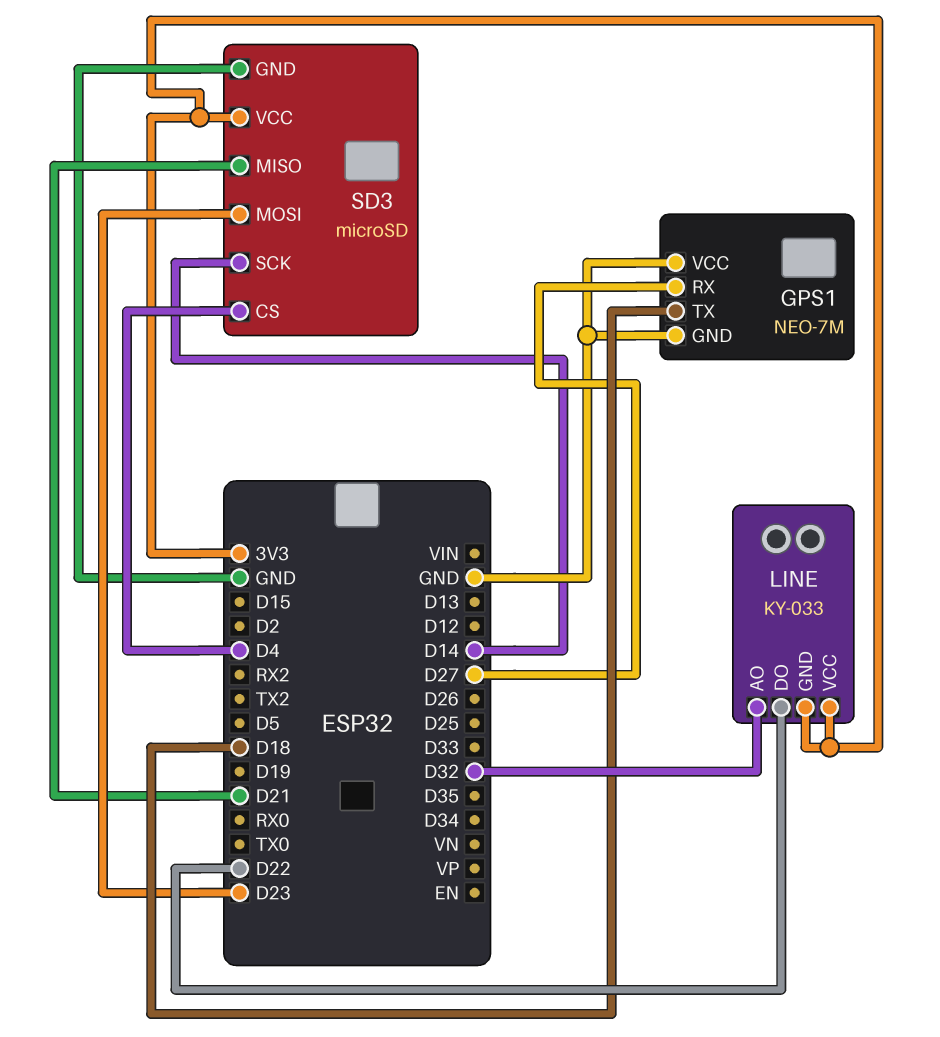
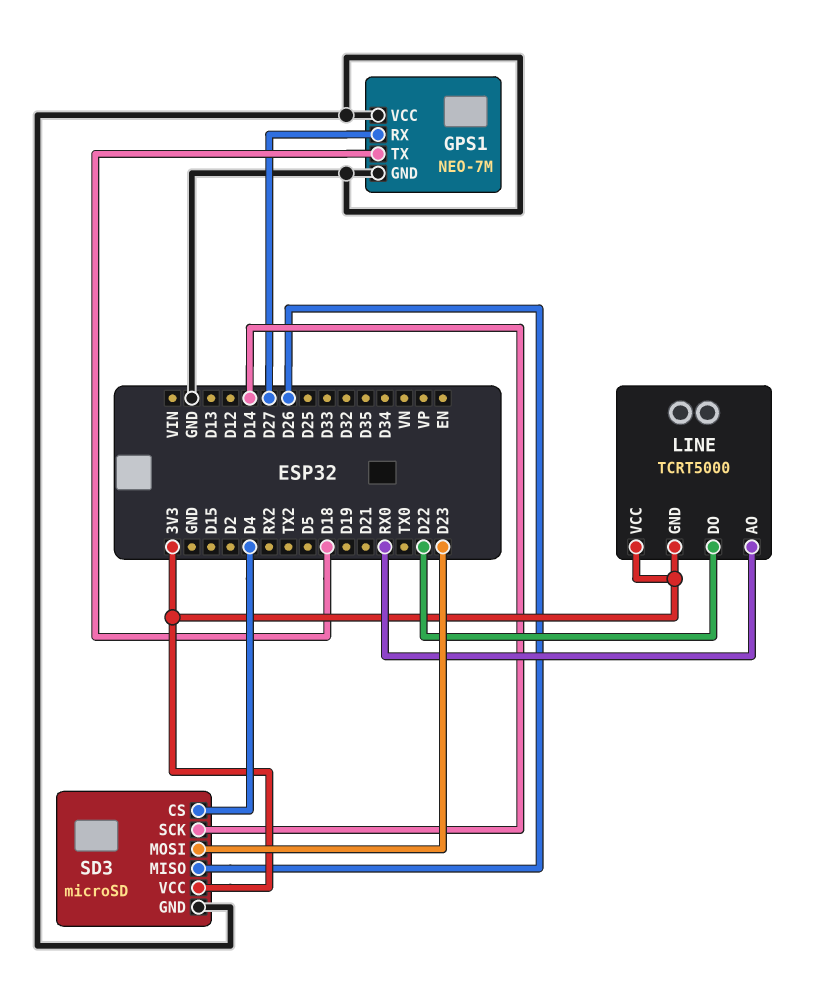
LINE: KY-033 -> TCRT5000
LINE pin AO: D32 -> RX0
SD3 pin MISO: D21 -> D26

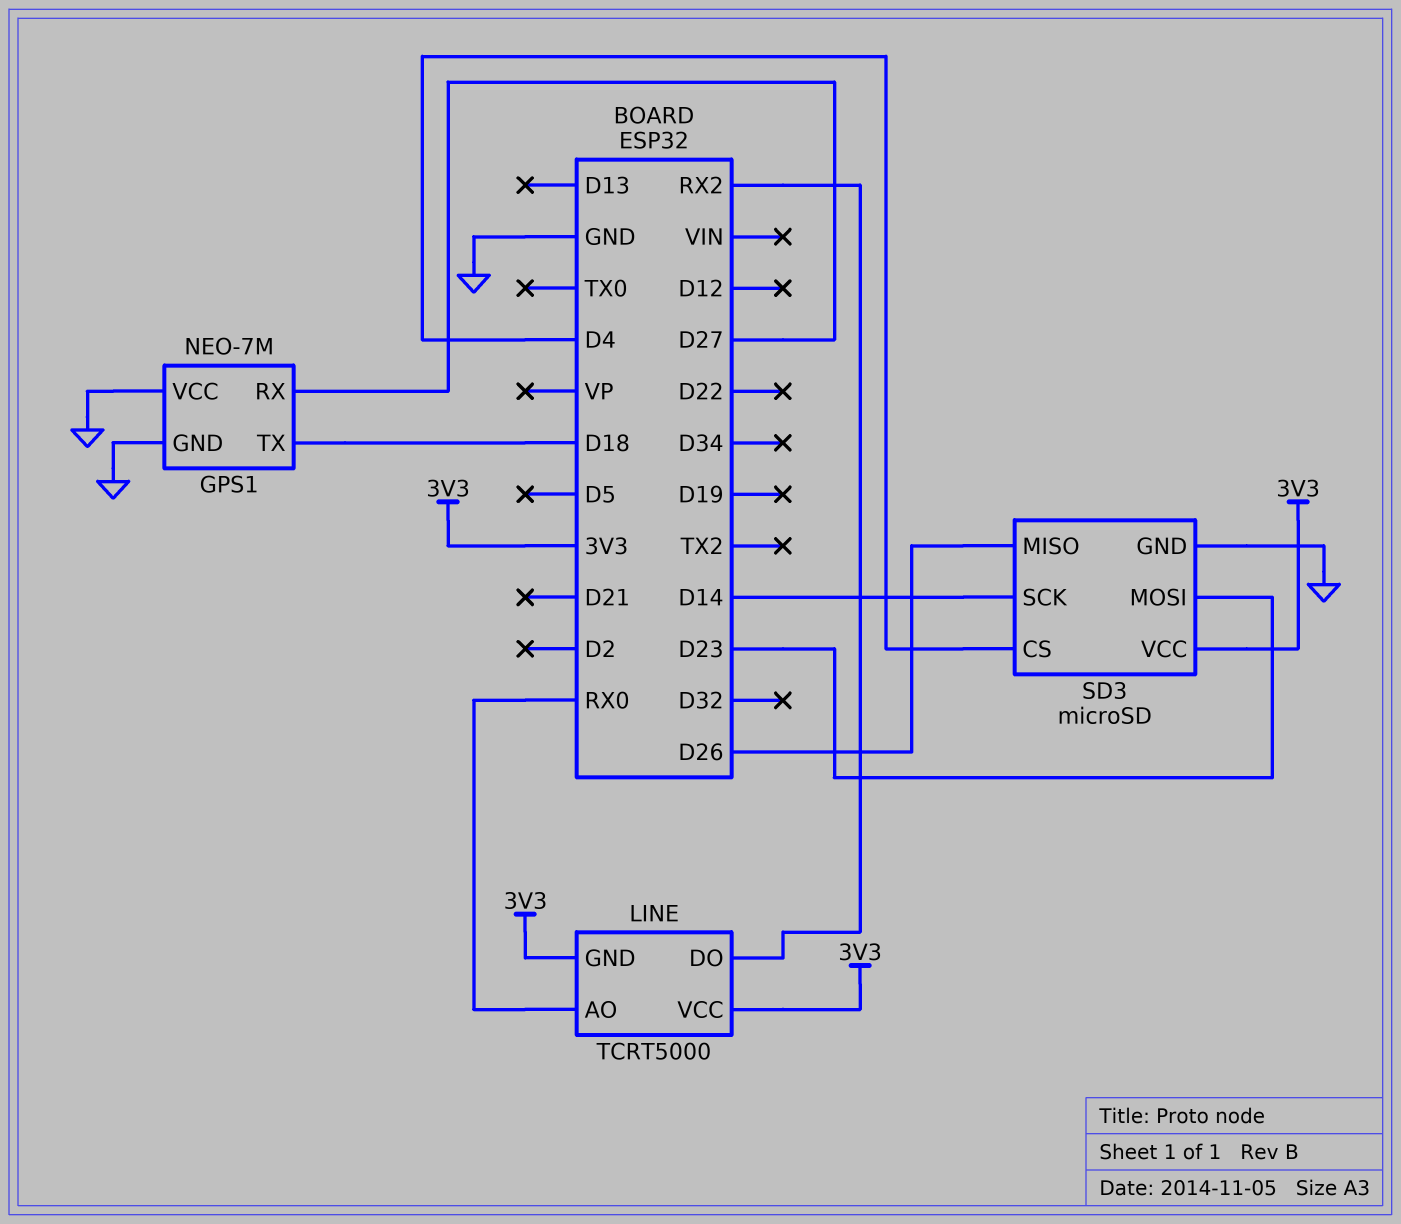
LINE pin DO: D22 -> RX2

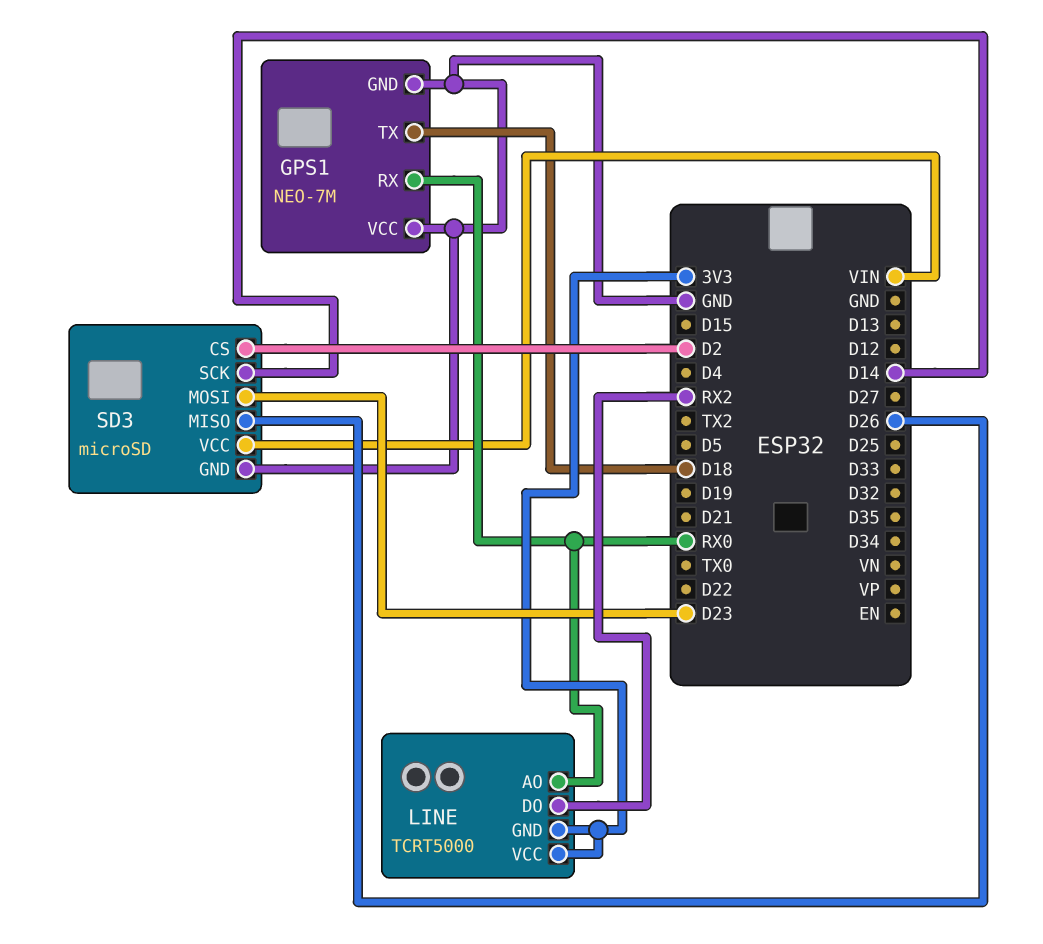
GPS1 pin RX: D27 -> RX0
SD3 pin CS: D4 -> D2
SD3 pin VCC: 3V3 -> VIN

